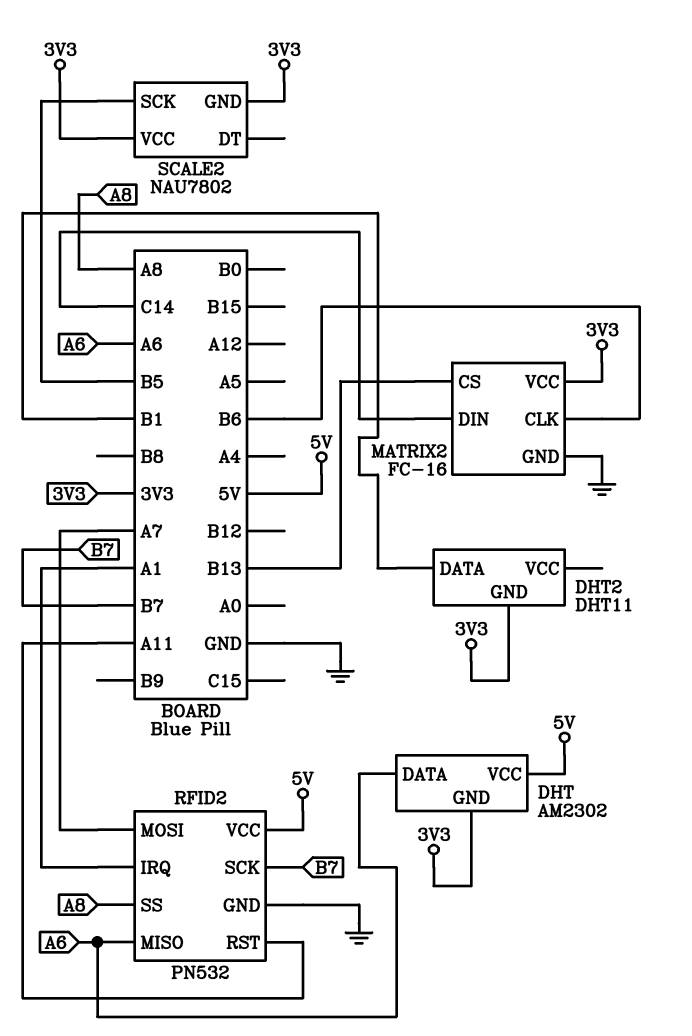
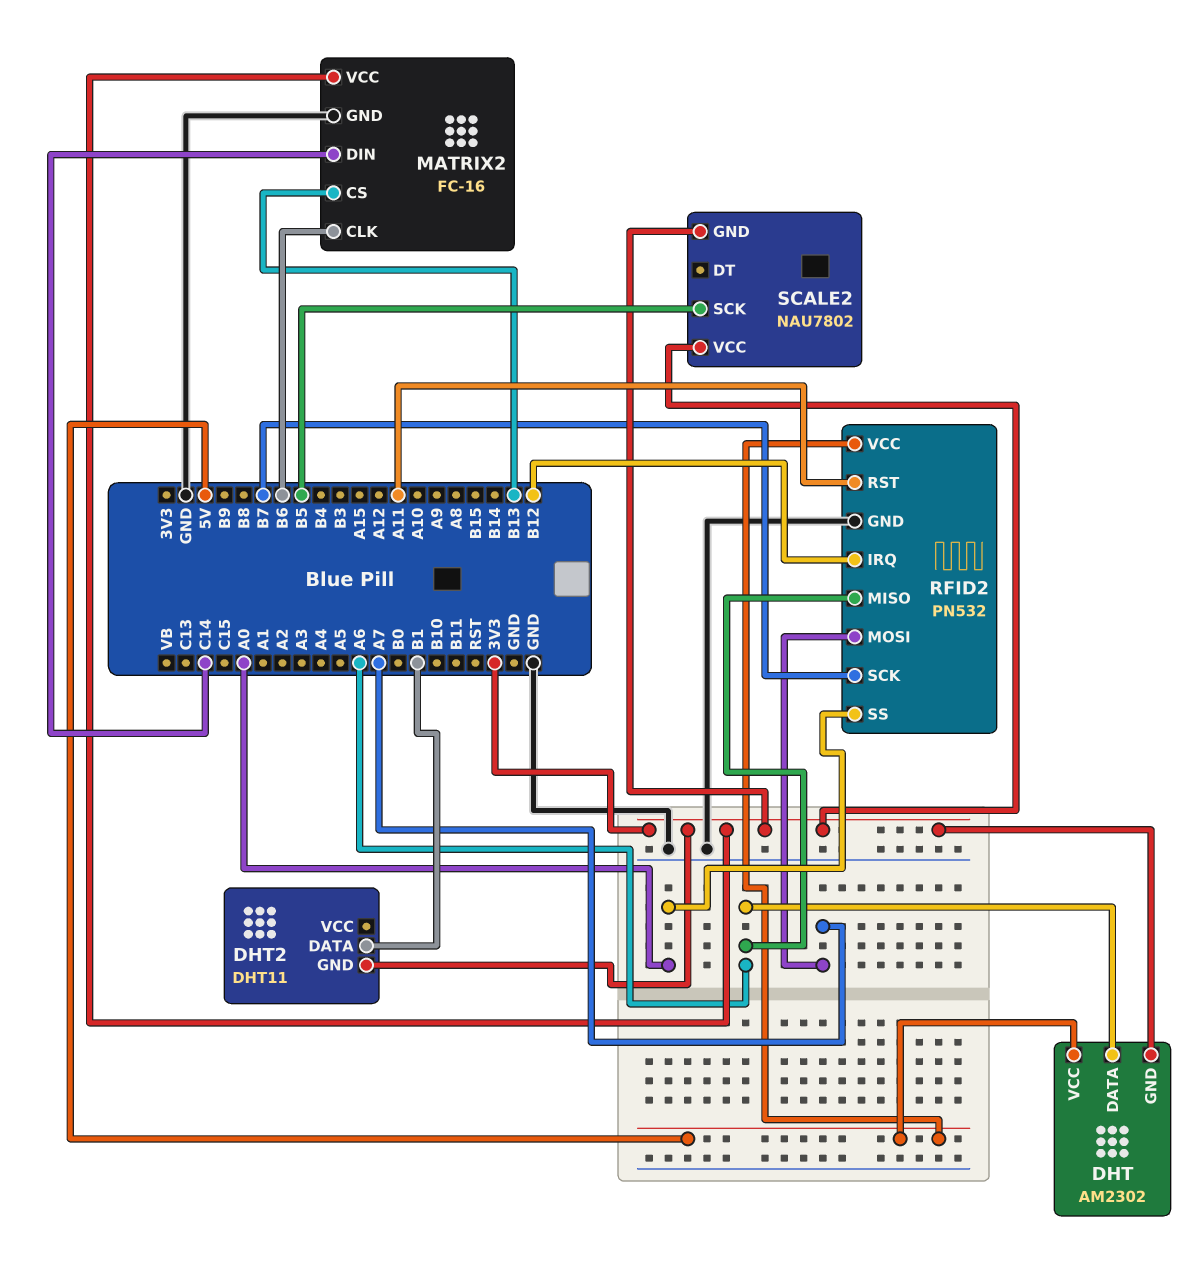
RFID2 pin IRQ: A1 -> B12
RFID2 pin SS: A8 -> A0

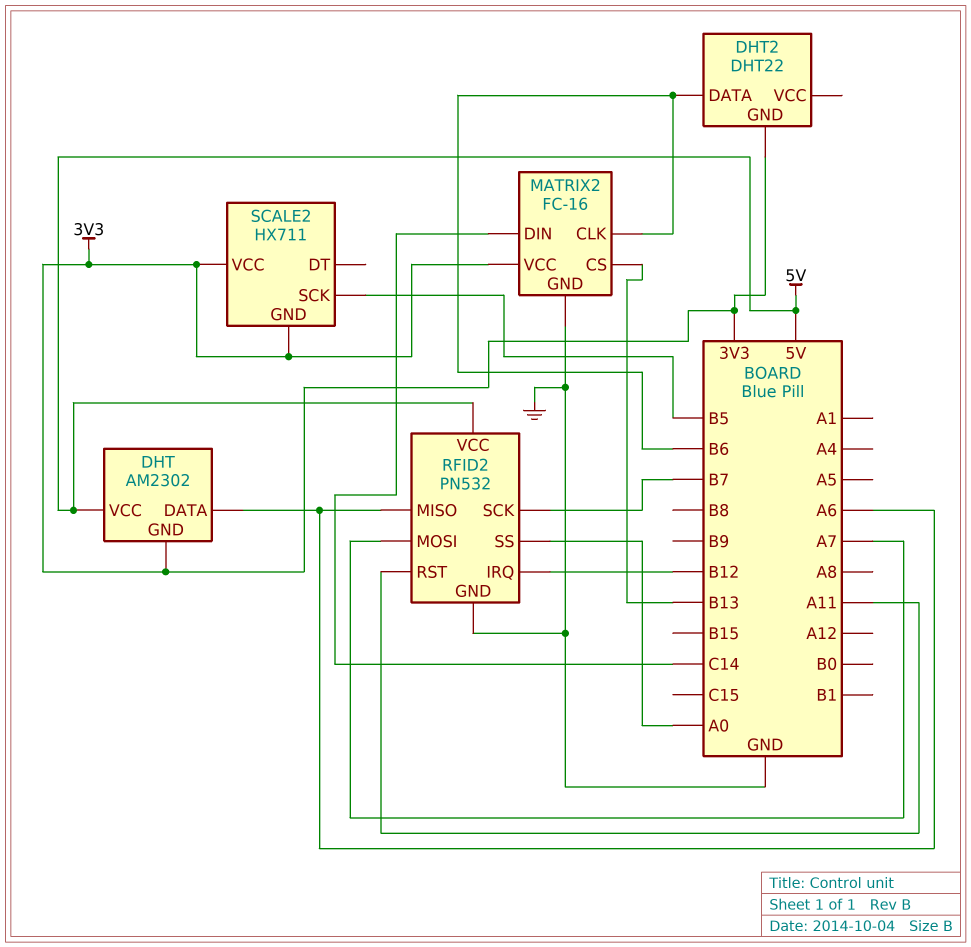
DHT2: DHT11 -> DHT22
DHT2 pin DATA: B1 -> B6
SCALE2: NAU7802 -> HX711

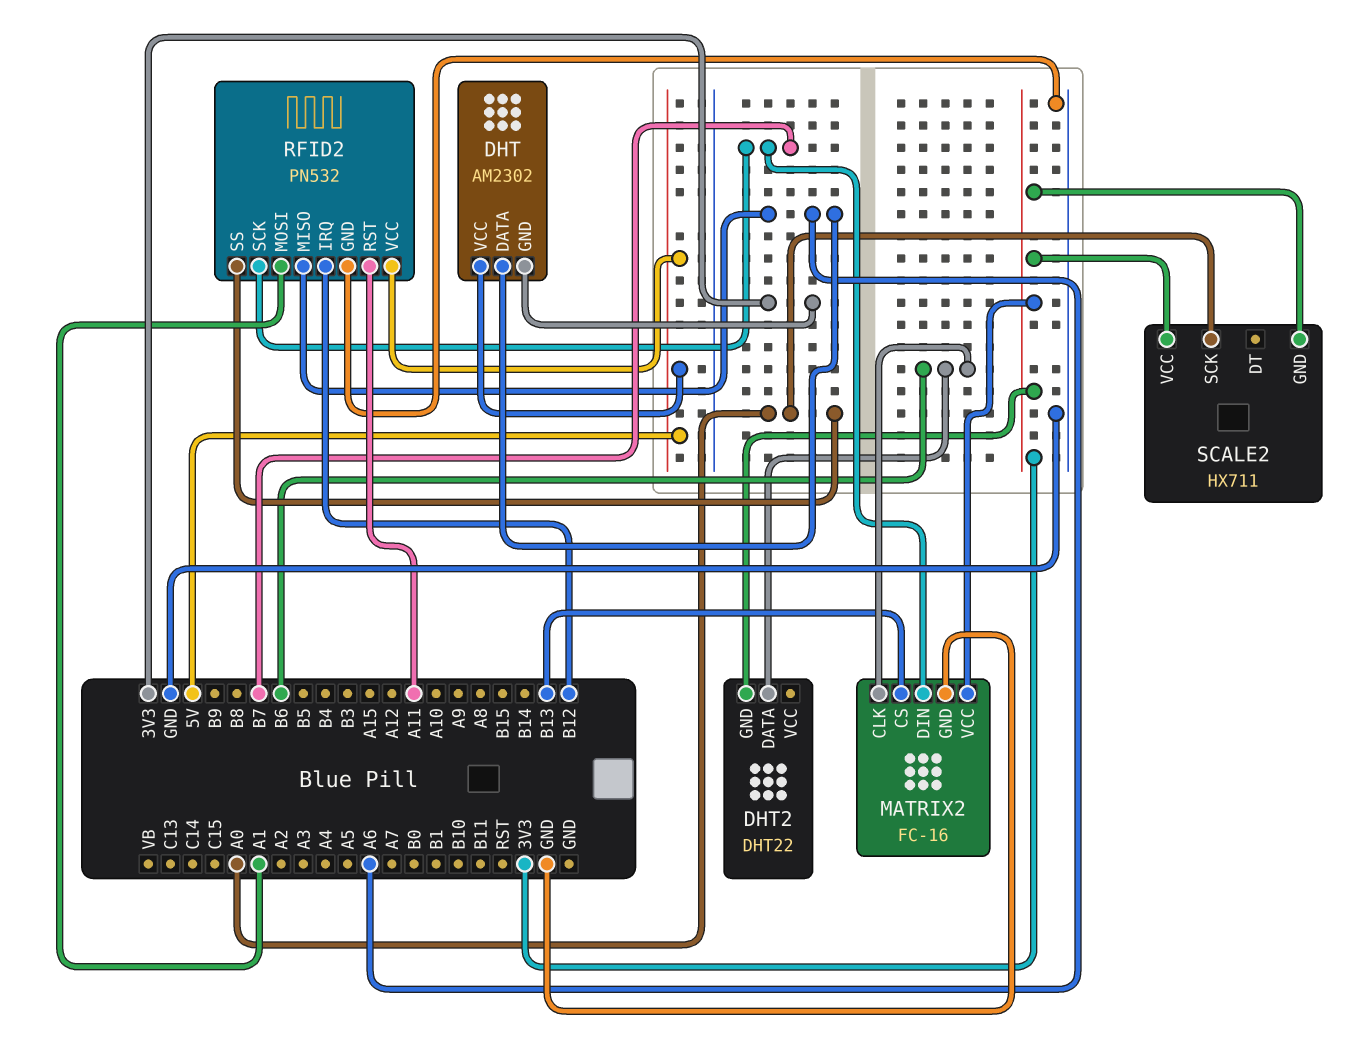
MATRIX2 pin DIN: C14 -> B7
RFID2 pin MOSI: A7 -> A1
SCALE2 pin SCK: B5 -> A0

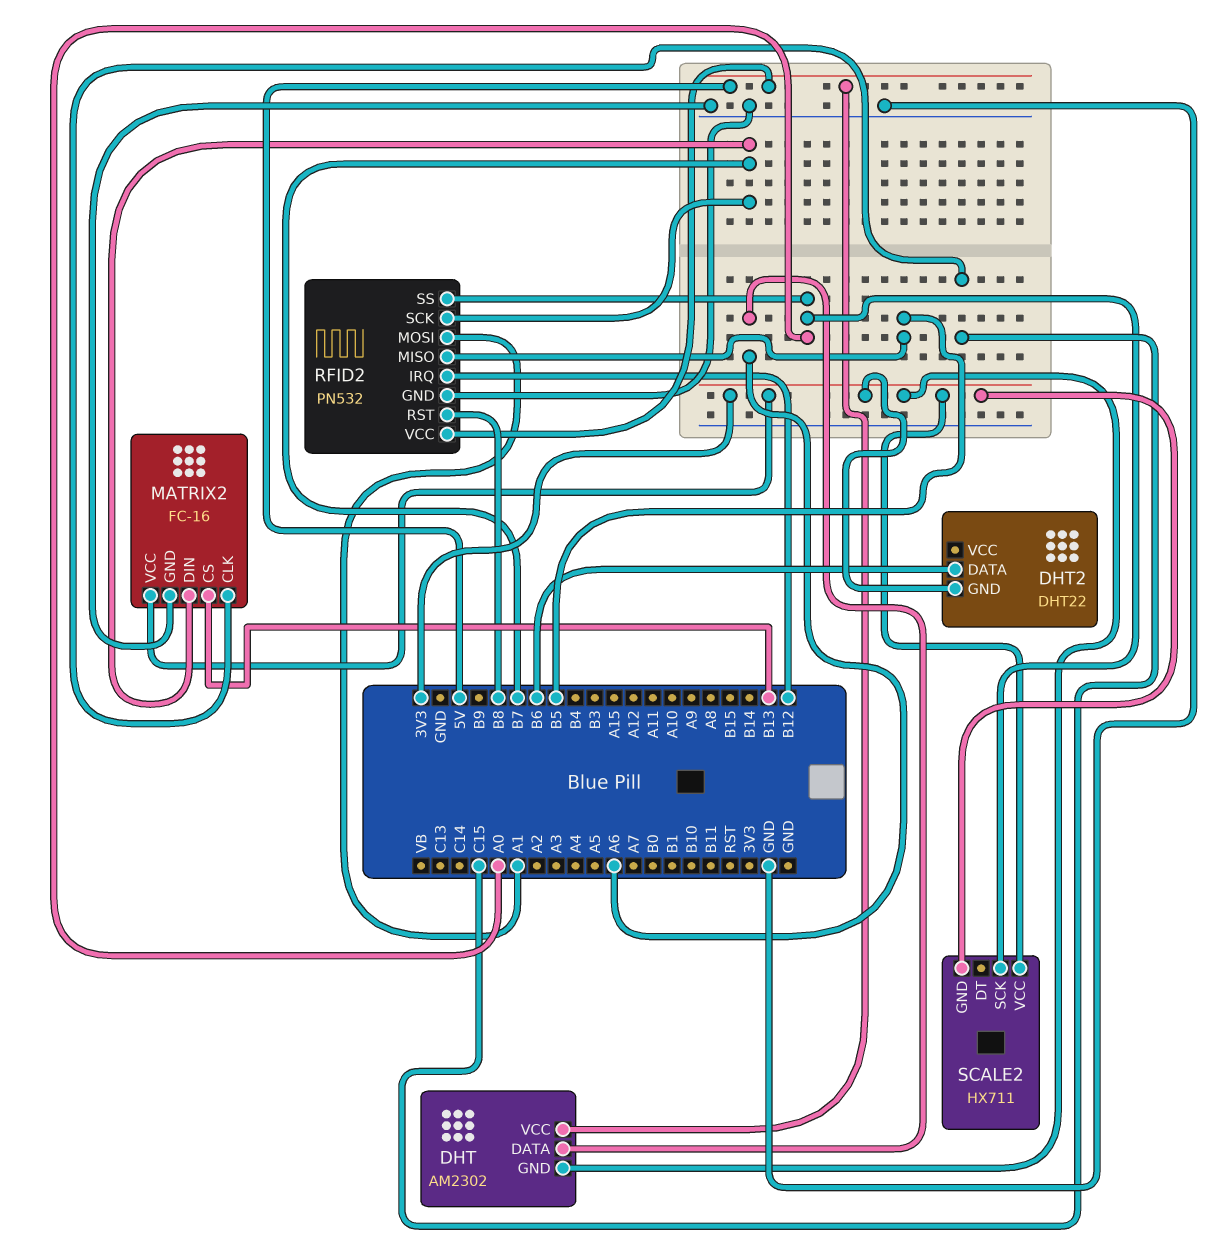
MATRIX2 pin CLK: B6 -> C15
RFID2 pin MISO: A6 -> B5
RFID2 pin RST: A11 -> B8

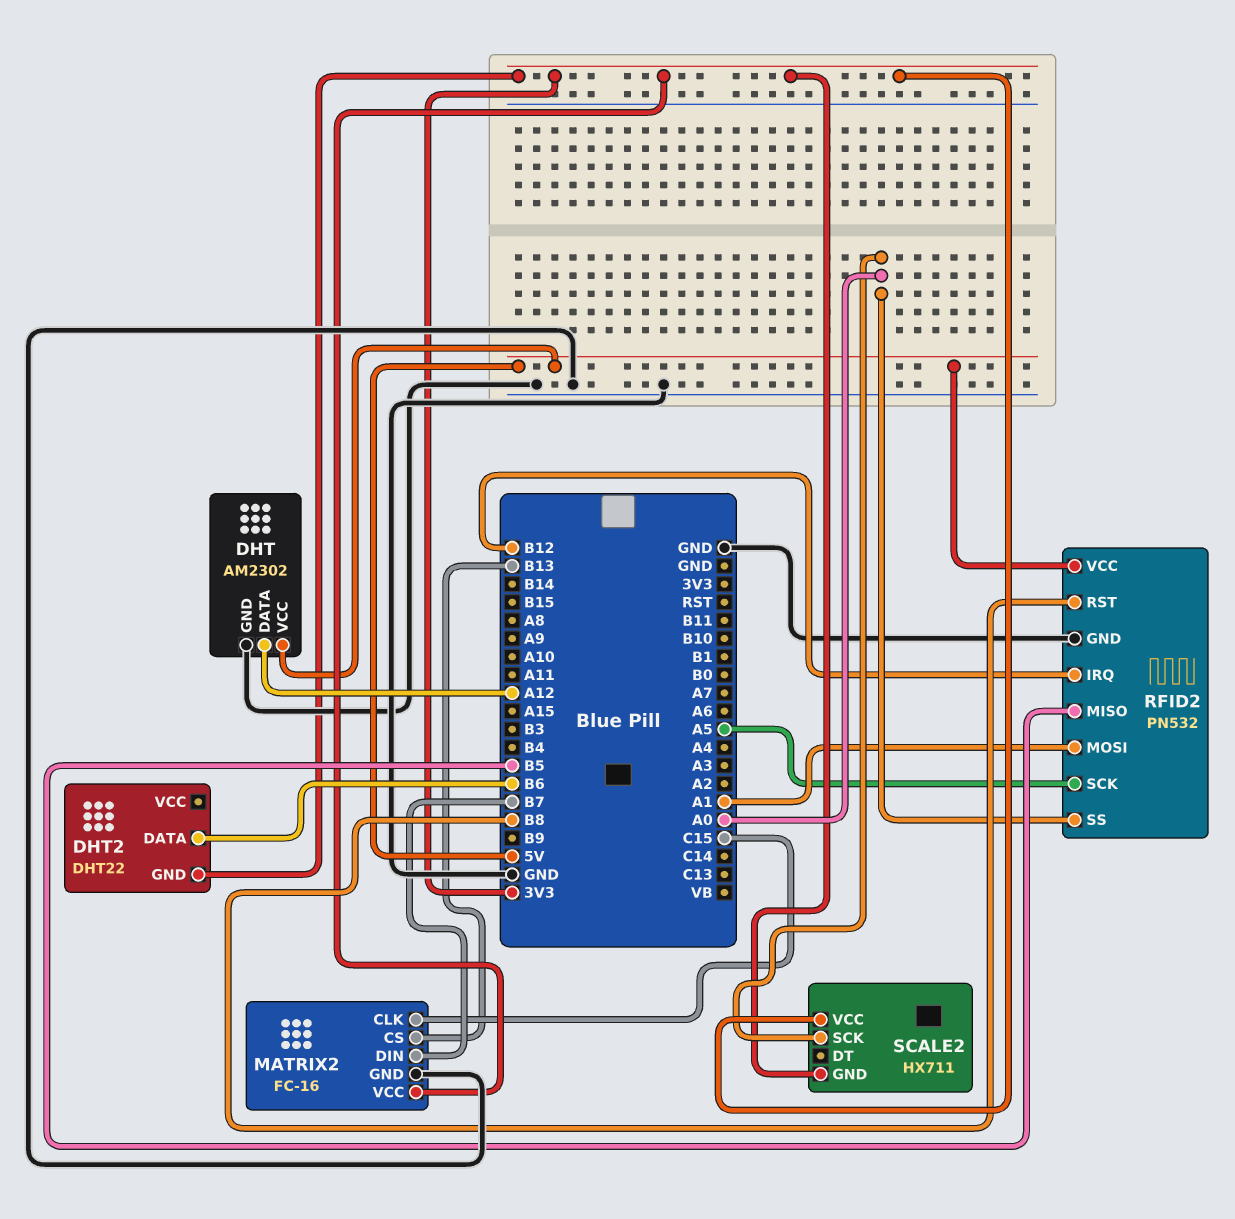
DHT pin DATA: A6 -> A12
DHT pin GND: 3V3 -> GND
RFID2 pin SCK: B7 -> A5

